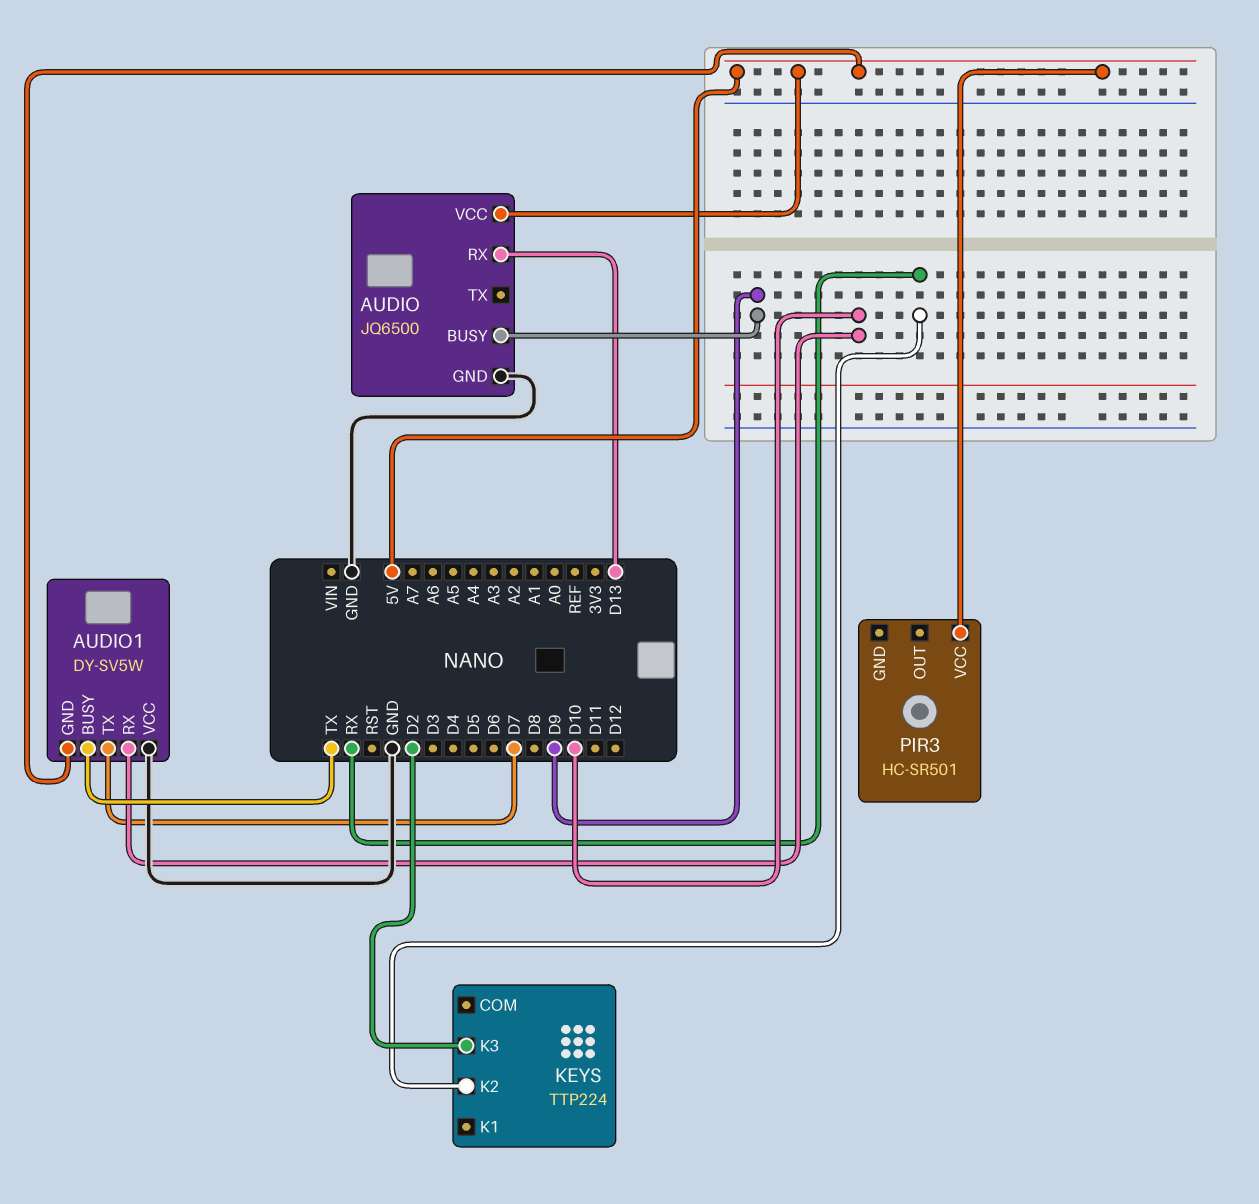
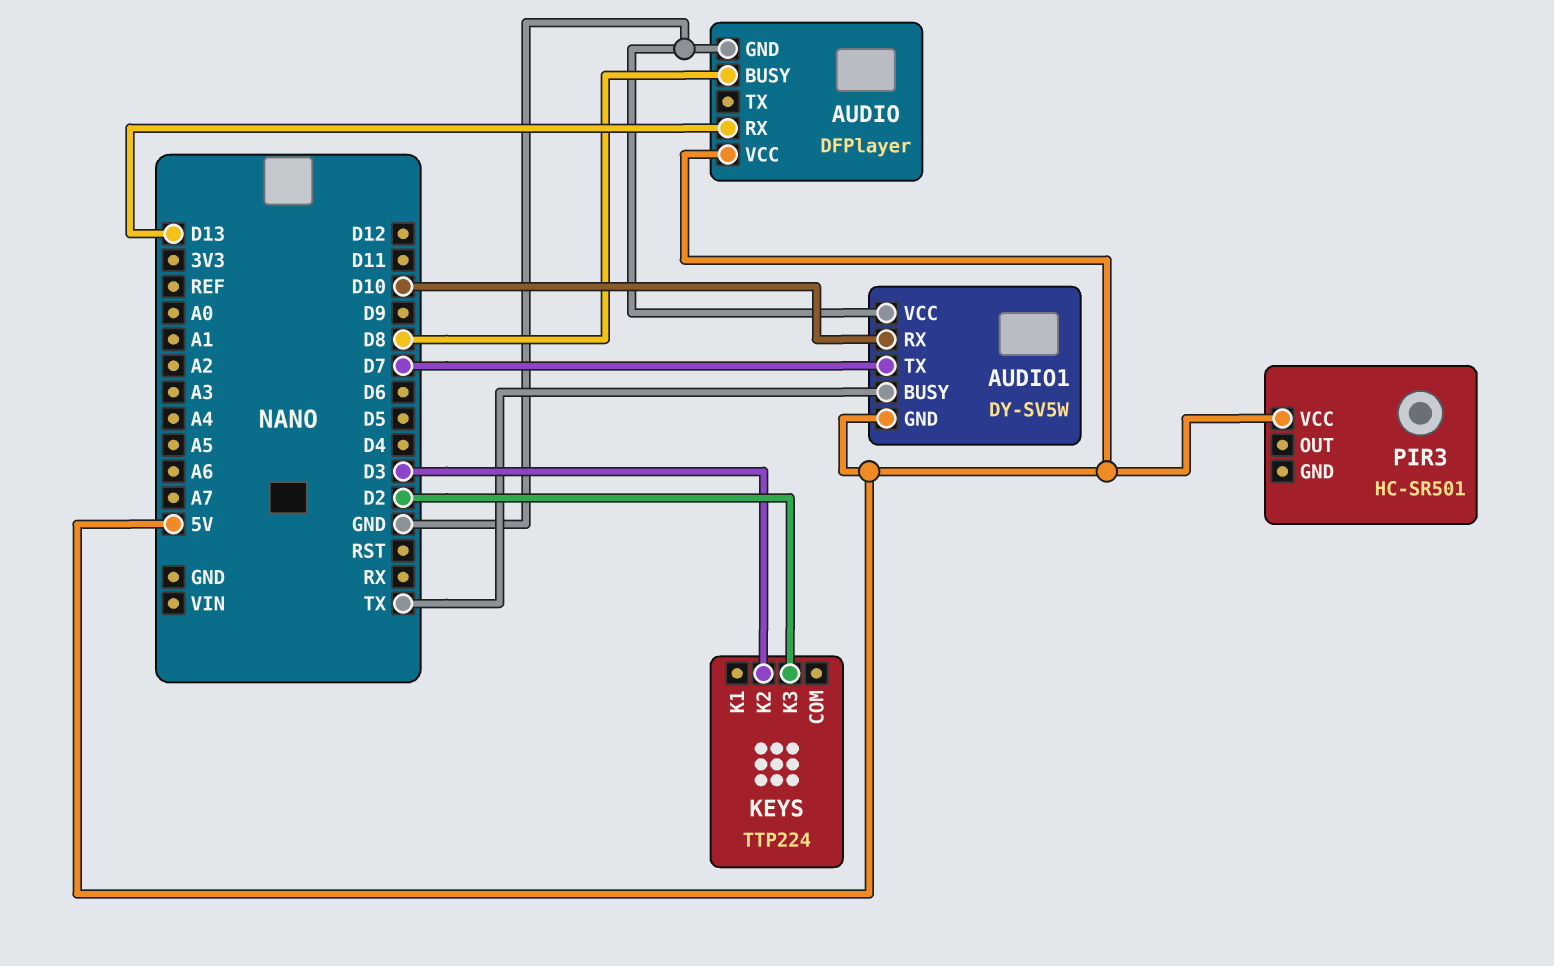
AUDIO: JQ6500 -> DFPlayer
AUDIO pin BUSY: D9 -> D8
KEYS pin K2: RX -> D3

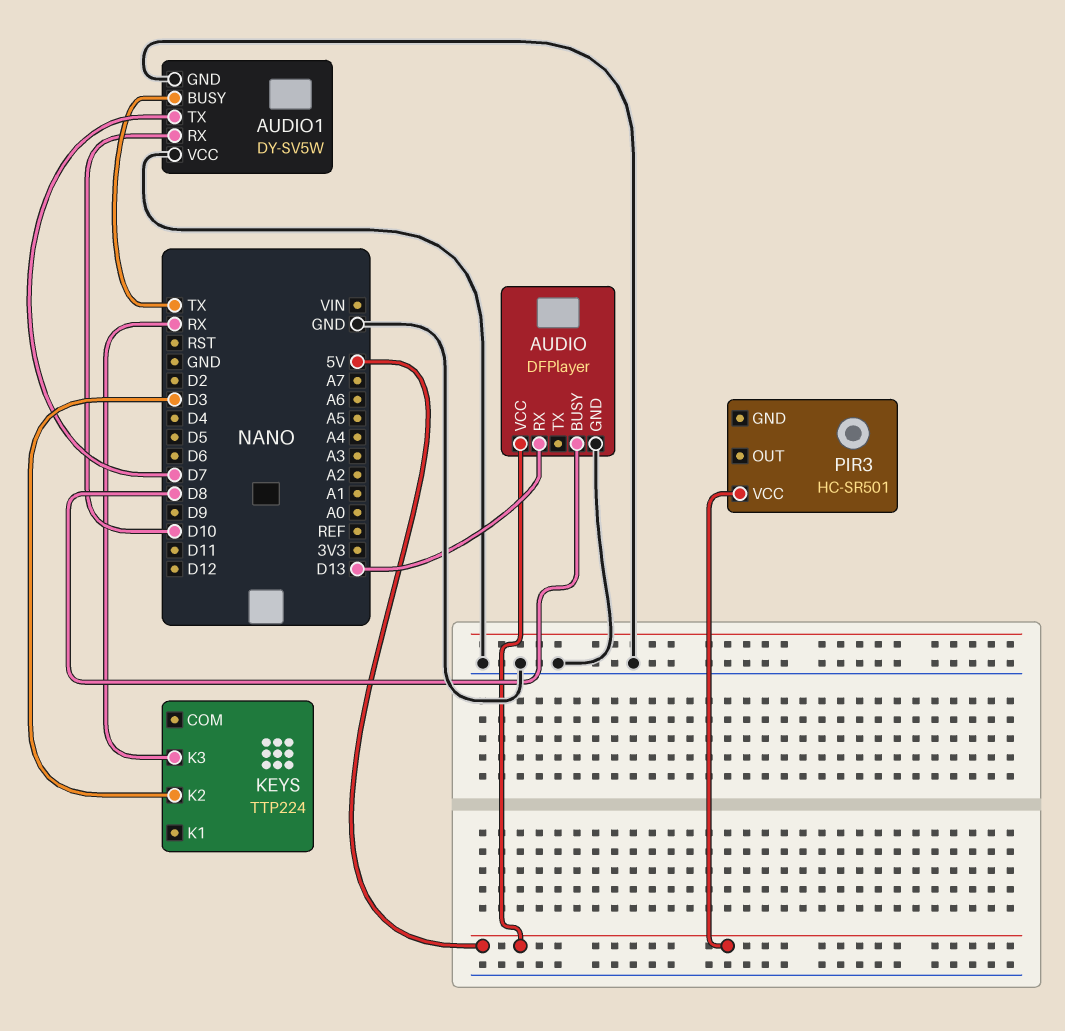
AUDIO1 pin GND: 5V -> GND
KEYS pin K3: D2 -> RX

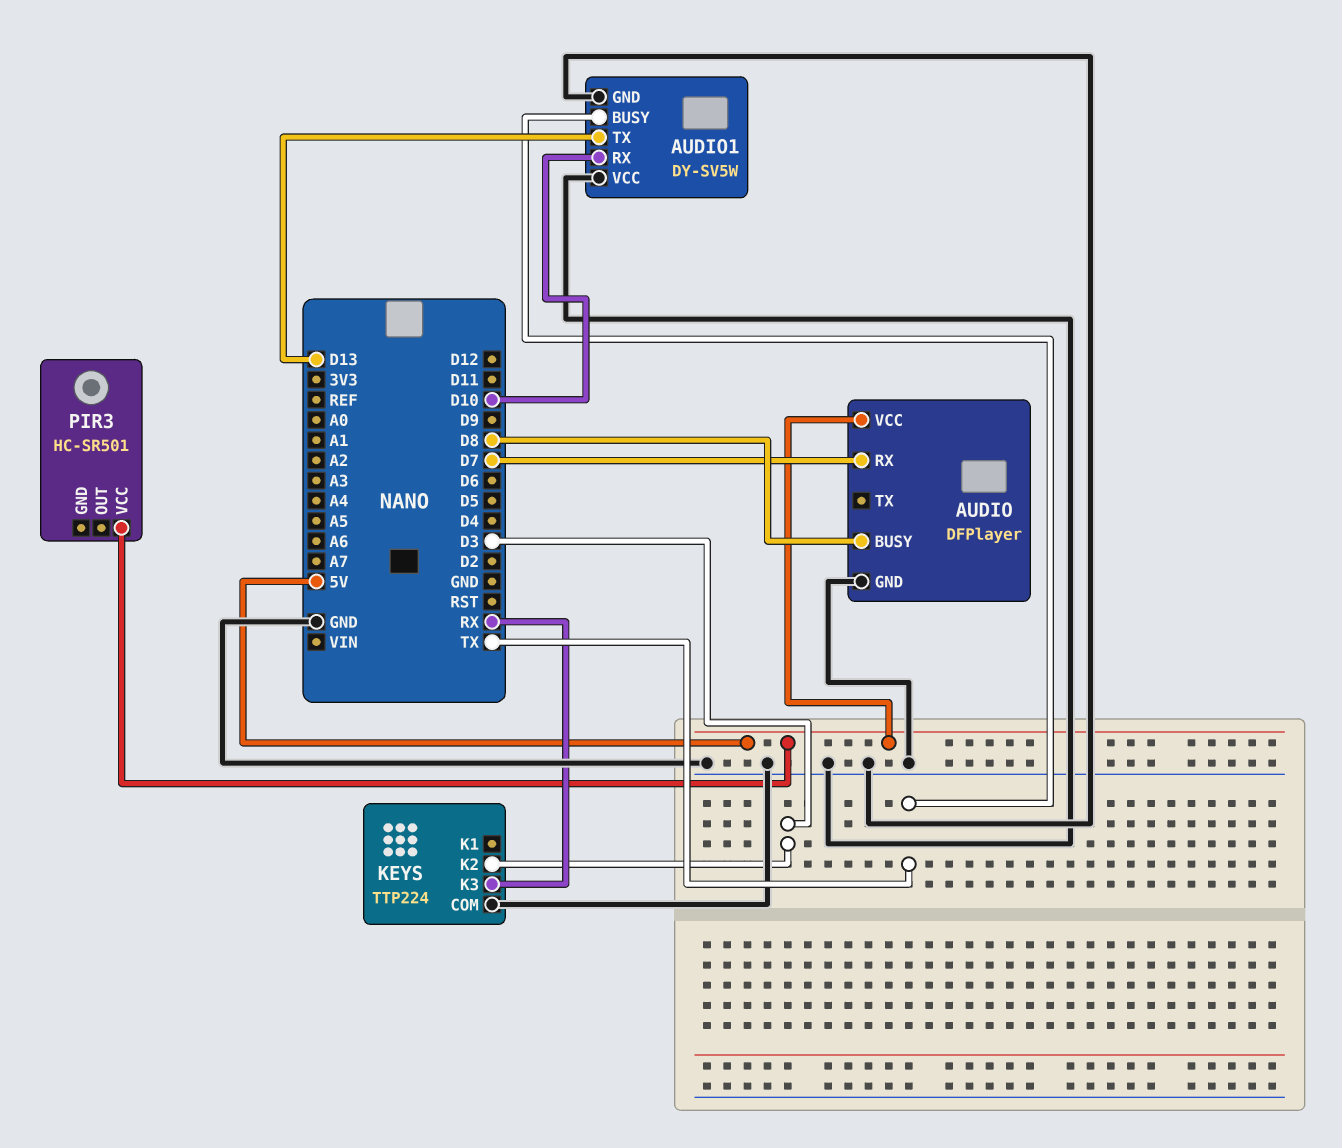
AUDIO pin RX: D13 -> D7
AUDIO1 pin TX: D7 -> D13
KEYS pin COM: none -> GND

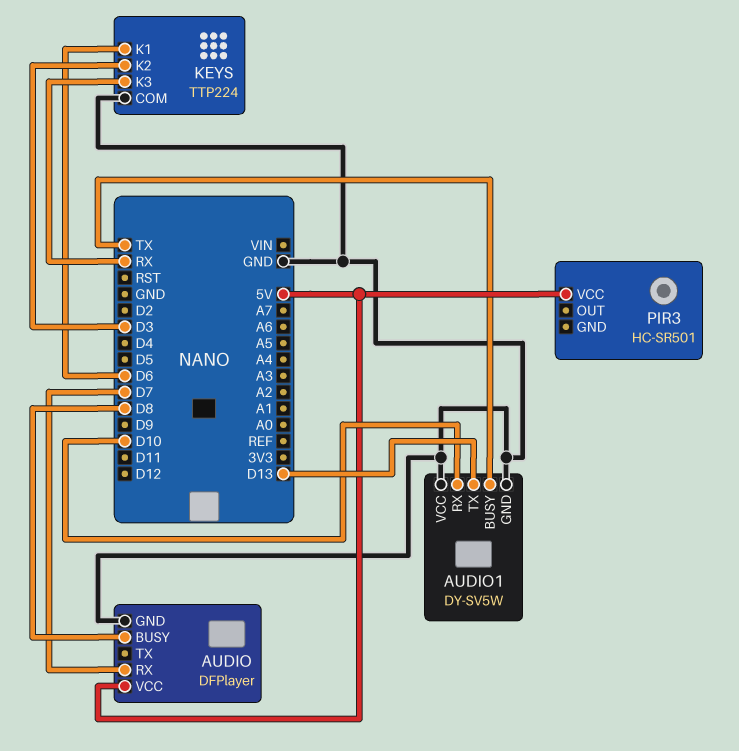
KEYS pin K1: none -> D6

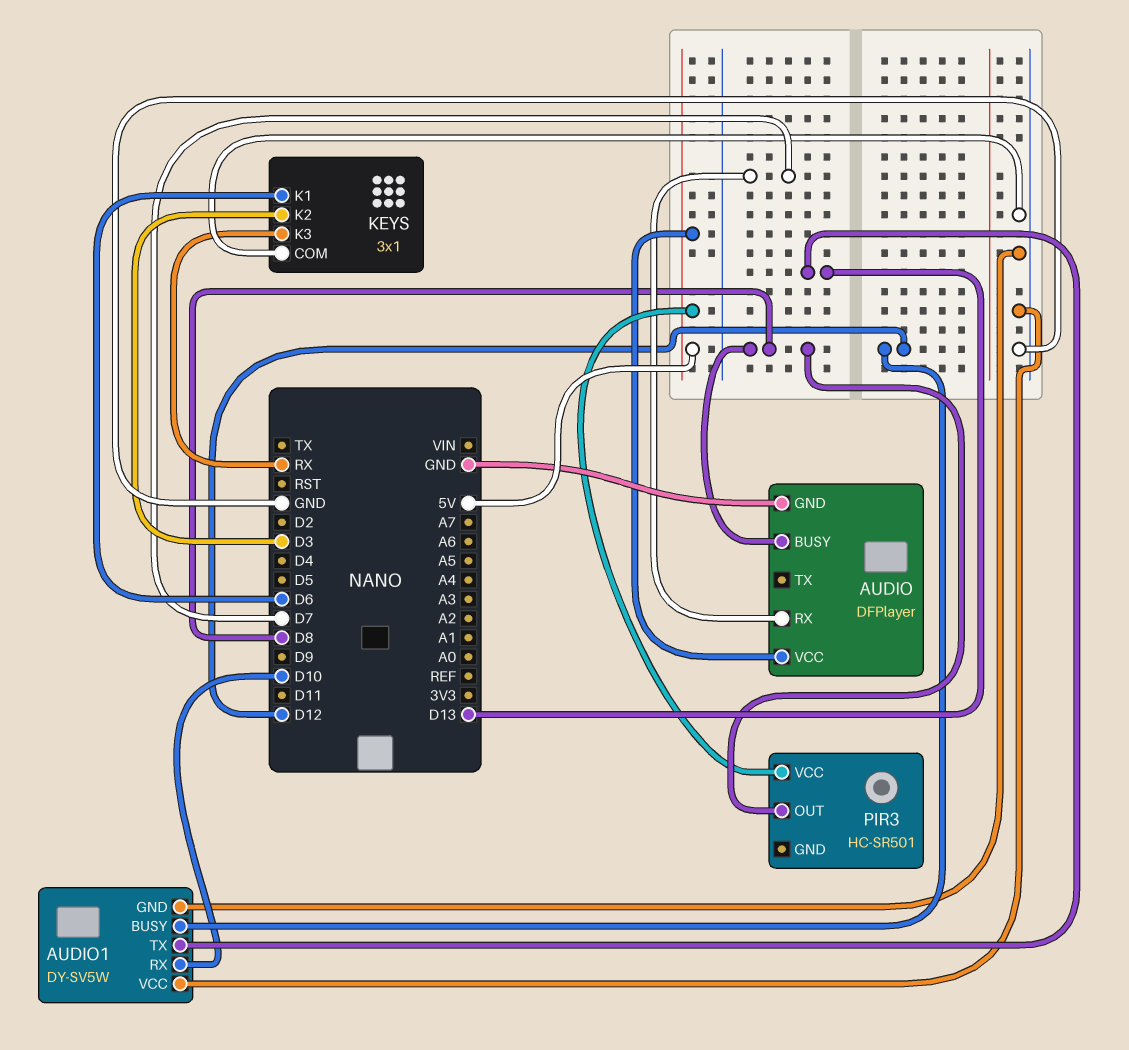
AUDIO1 pin BUSY: TX -> D12
KEYS: TTP224 -> 3x1
PIR3 pin OUT: none -> D8

